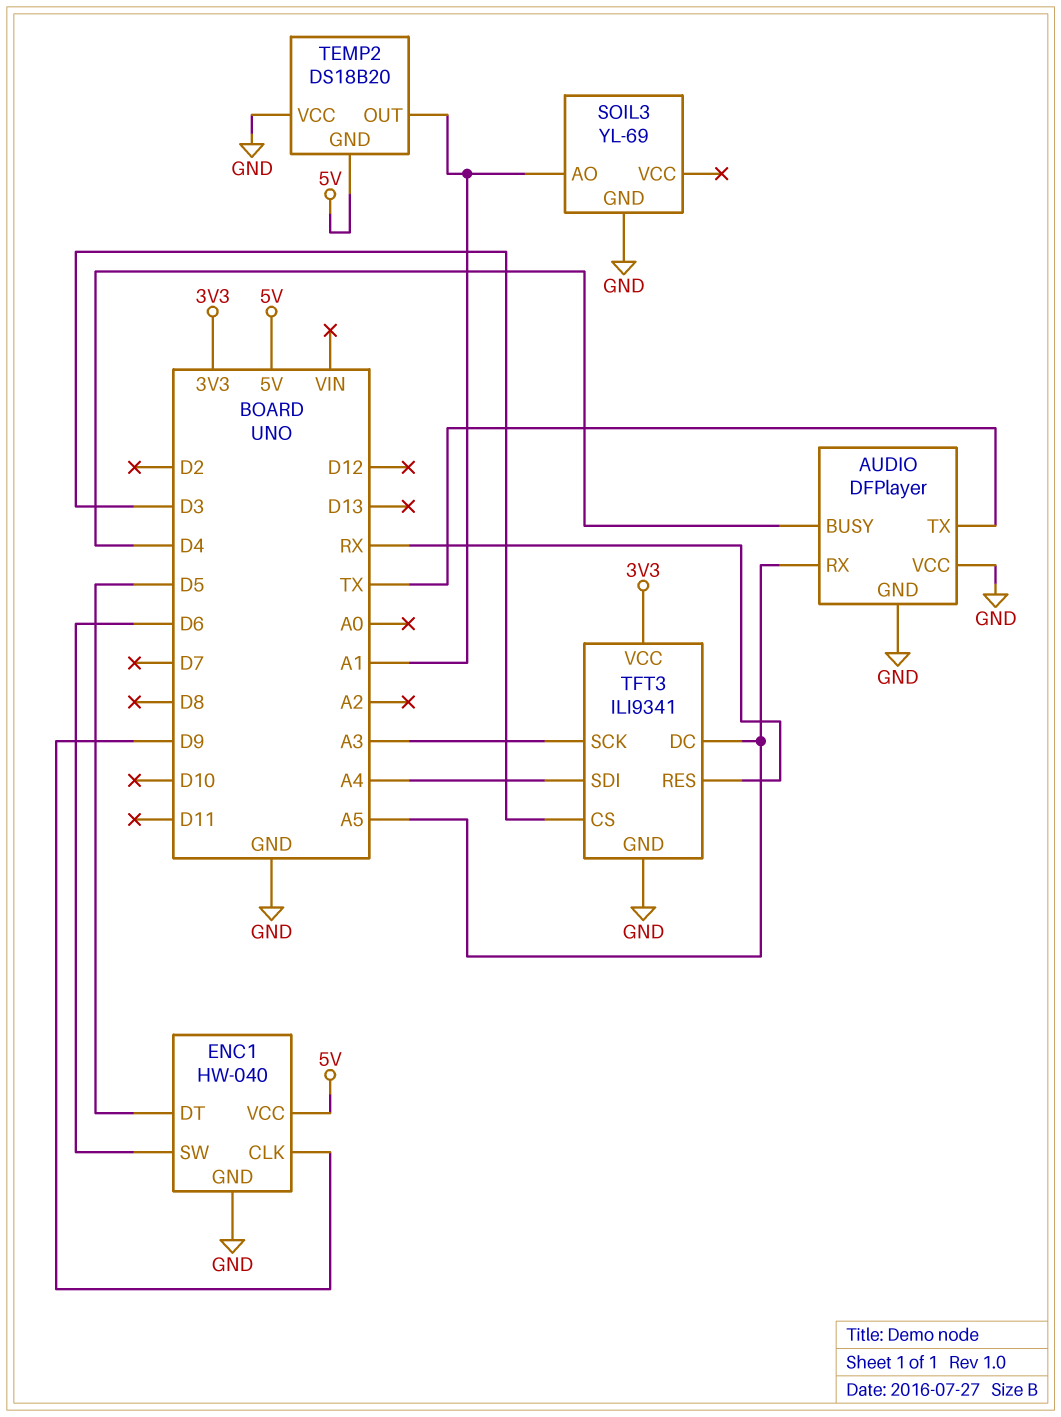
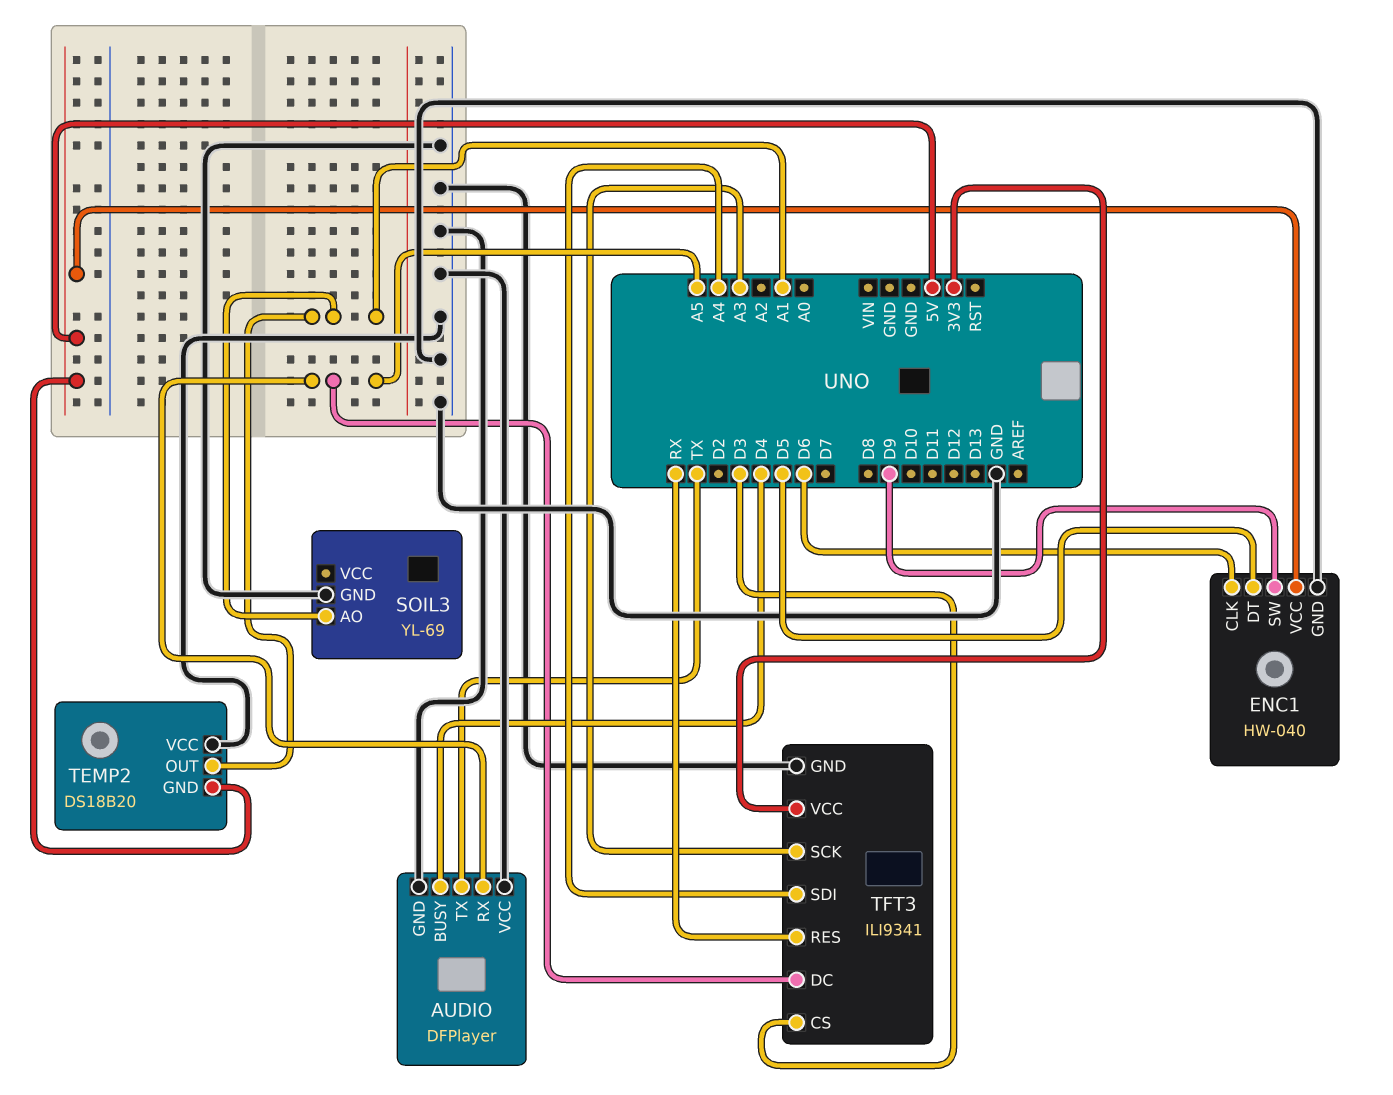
ENC1 pin CLK: D9 -> D6
ENC1 pin SW: D6 -> D9

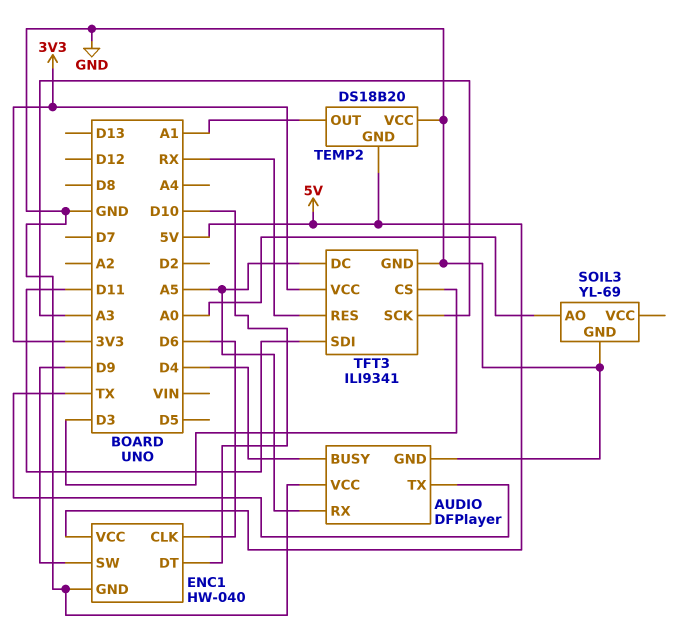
ENC1 pin DT: D5 -> D10
SOIL3 pin AO: A1 -> A0
TFT3 pin SDI: A4 -> D11

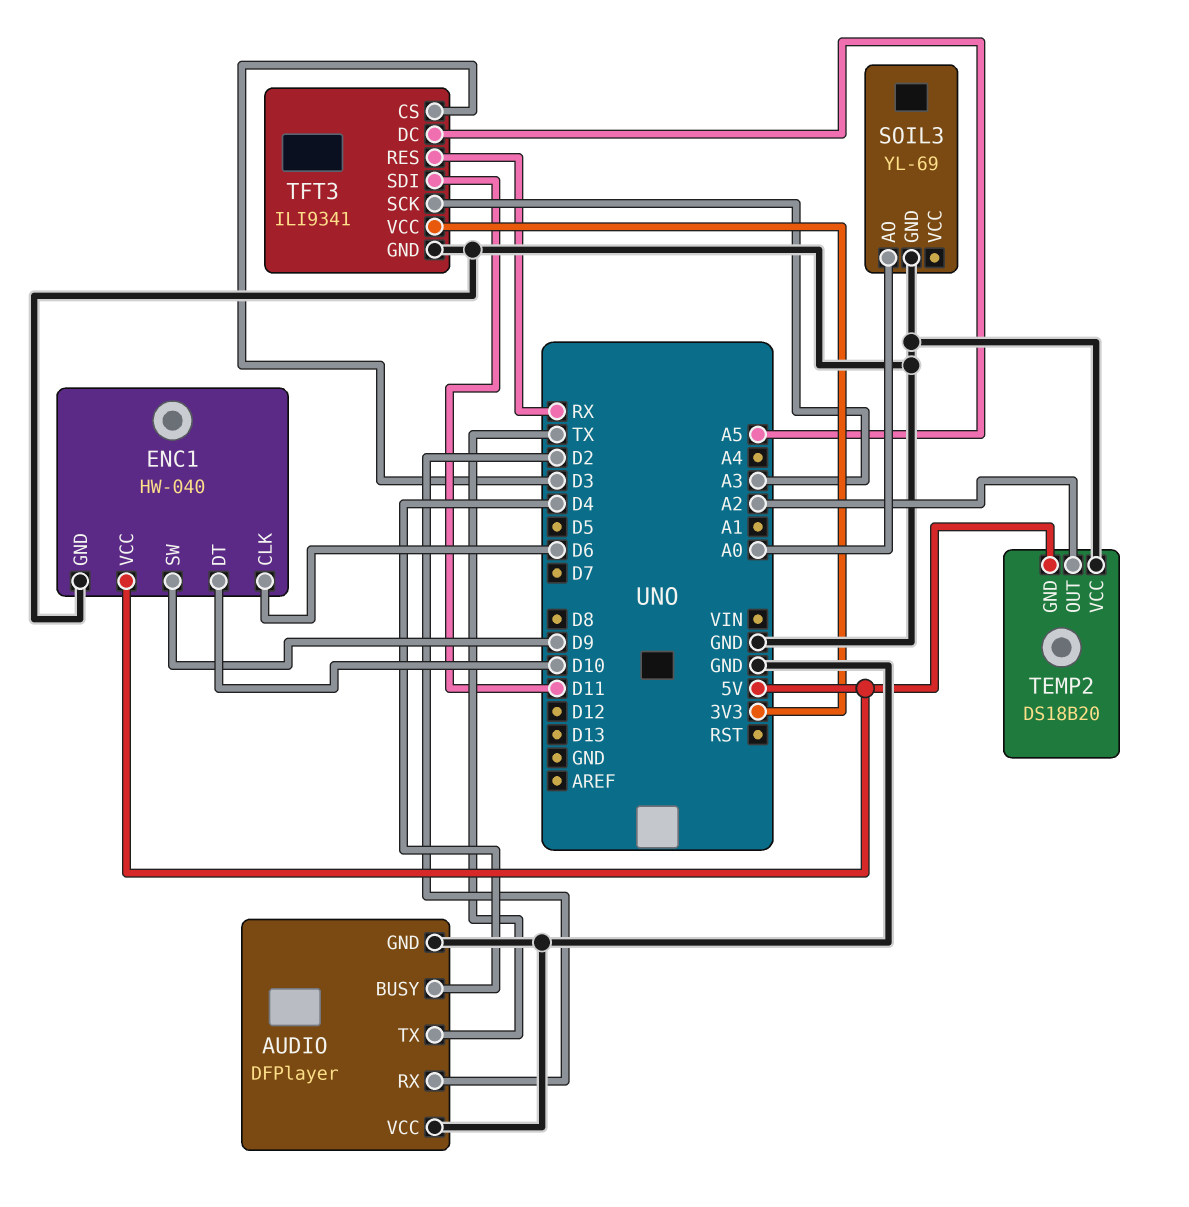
AUDIO pin RX: A5 -> D2
TEMP2 pin OUT: A1 -> A2

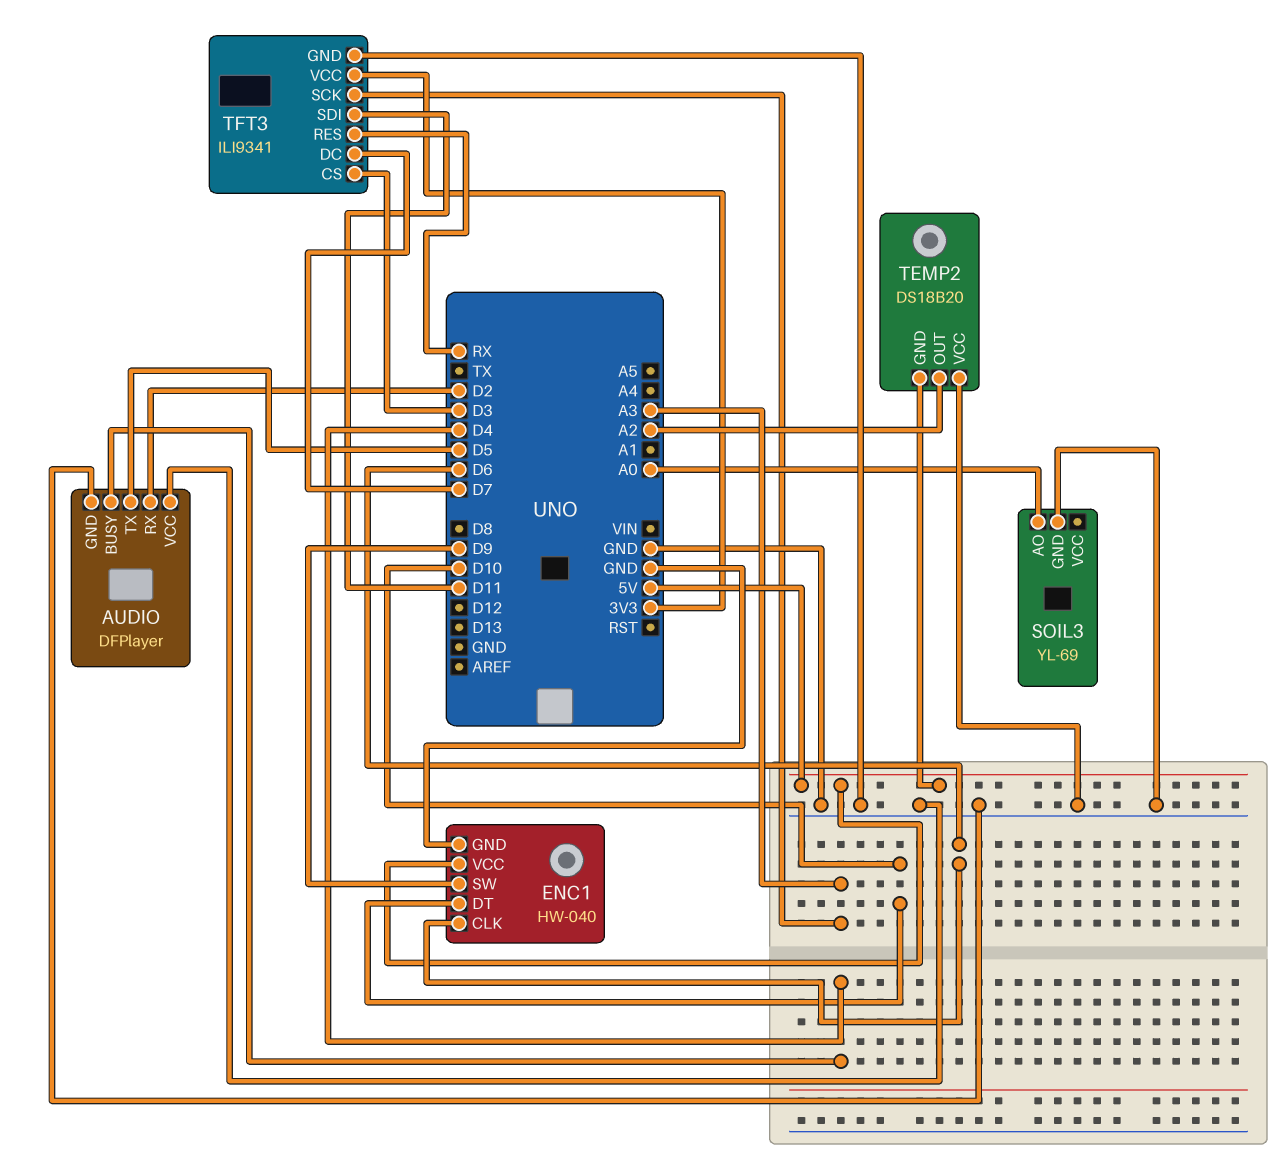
AUDIO pin TX: TX -> D5
TFT3 pin DC: A5 -> D7

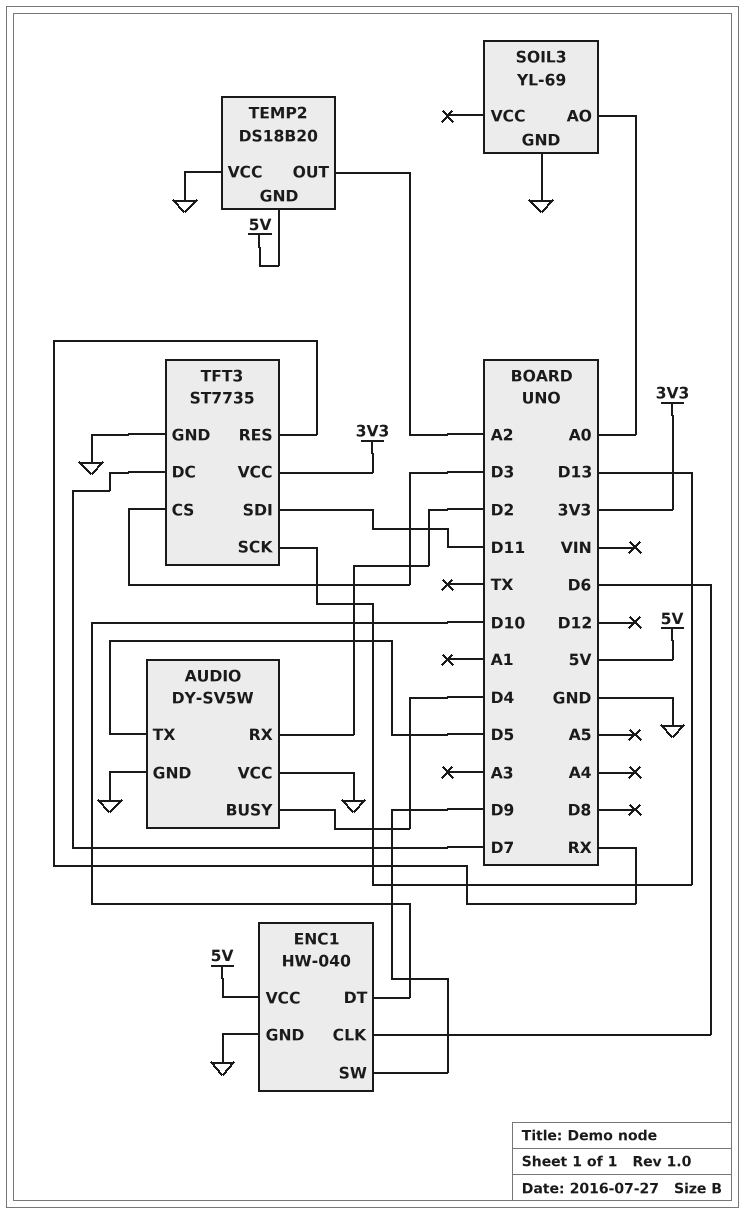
AUDIO: DFPlayer -> DY-SV5W
TFT3: ILI9341 -> ST7735
TFT3 pin SCK: A3 -> D13

